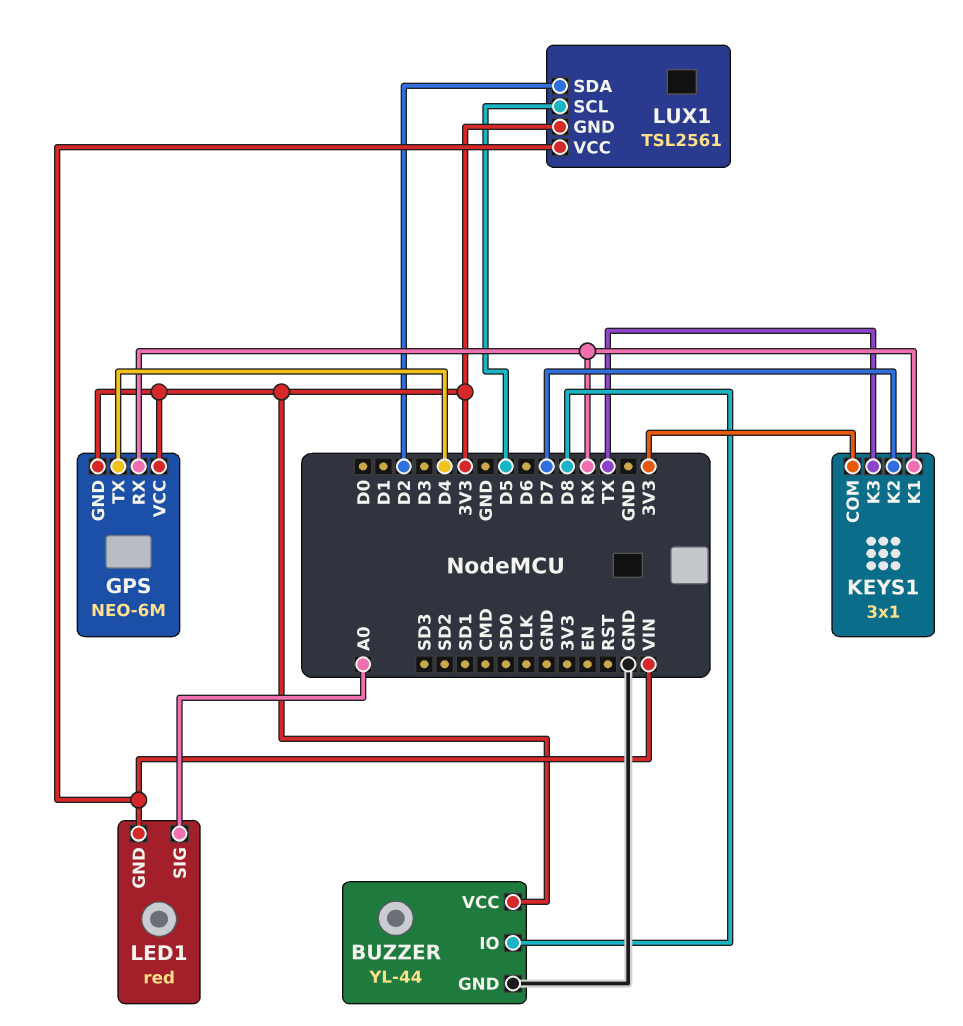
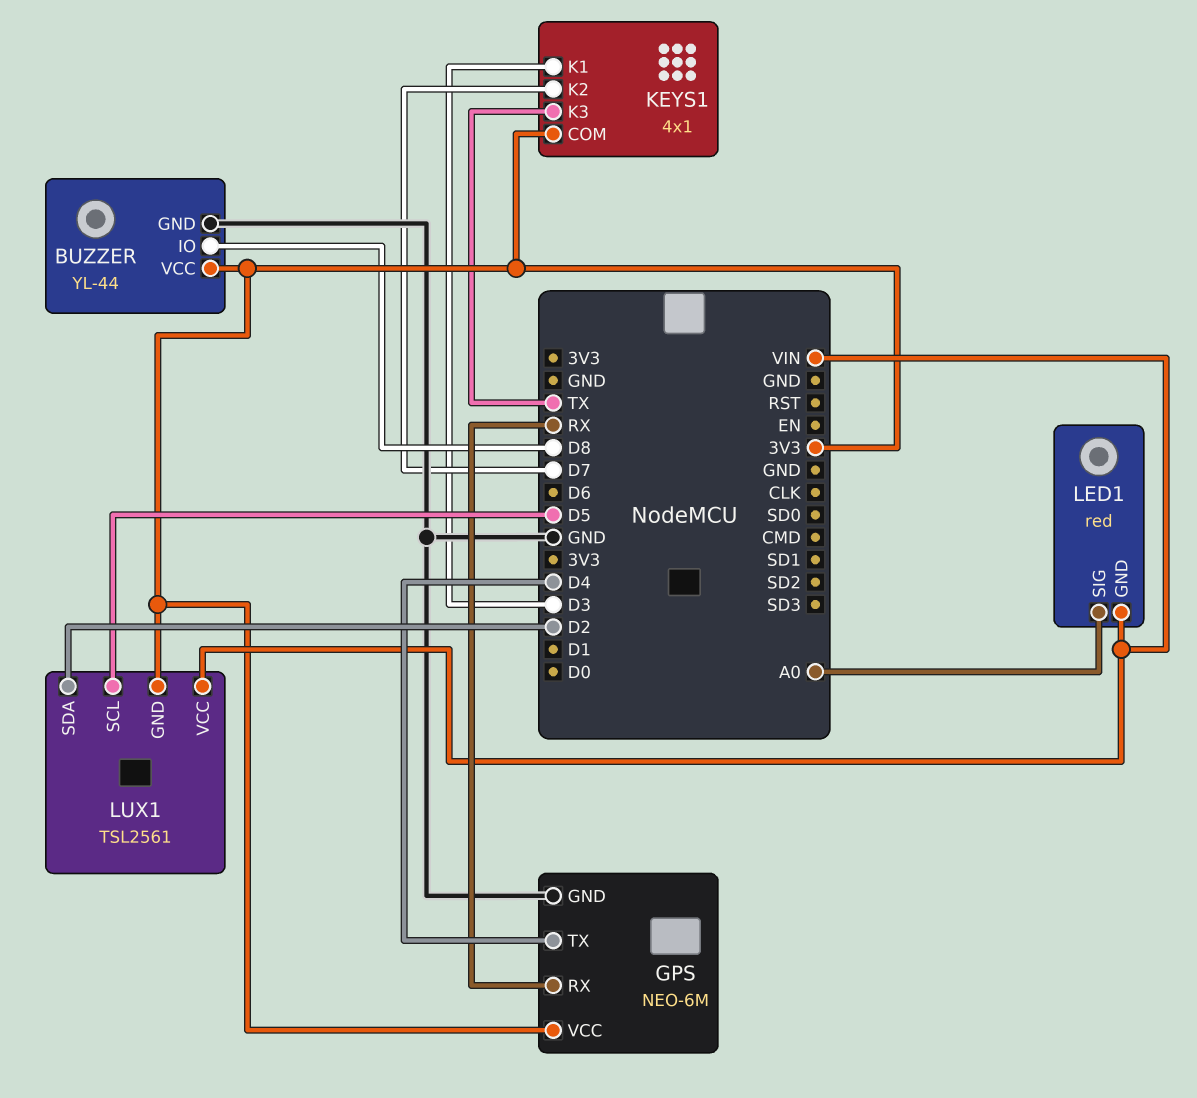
GPS pin GND: 3V3 -> GND
KEYS1: 3x1 -> 4x1
KEYS1 pin K1: RX -> D3

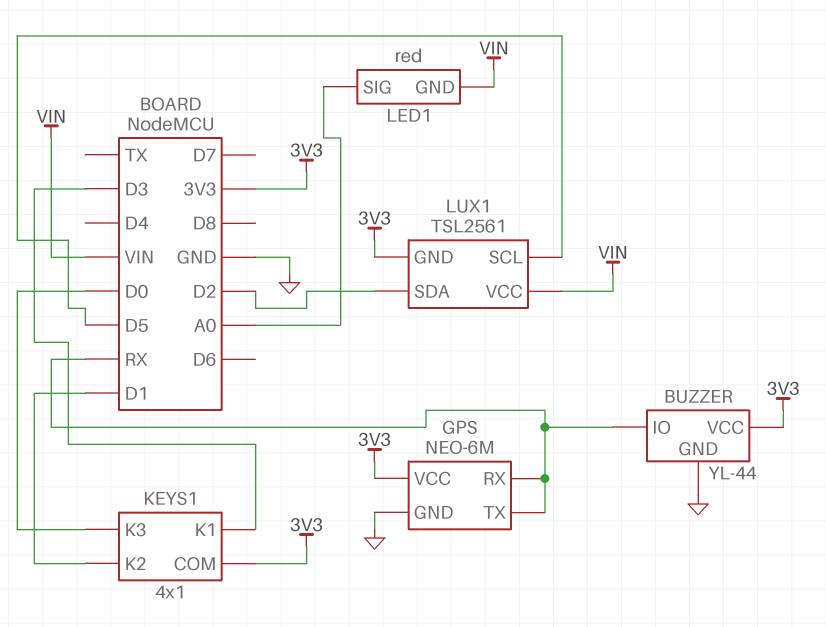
BUZZER pin IO: D8 -> RX
GPS pin TX: D4 -> RX
KEYS1 pin K2: D7 -> D1
KEYS1 pin K3: TX -> D0

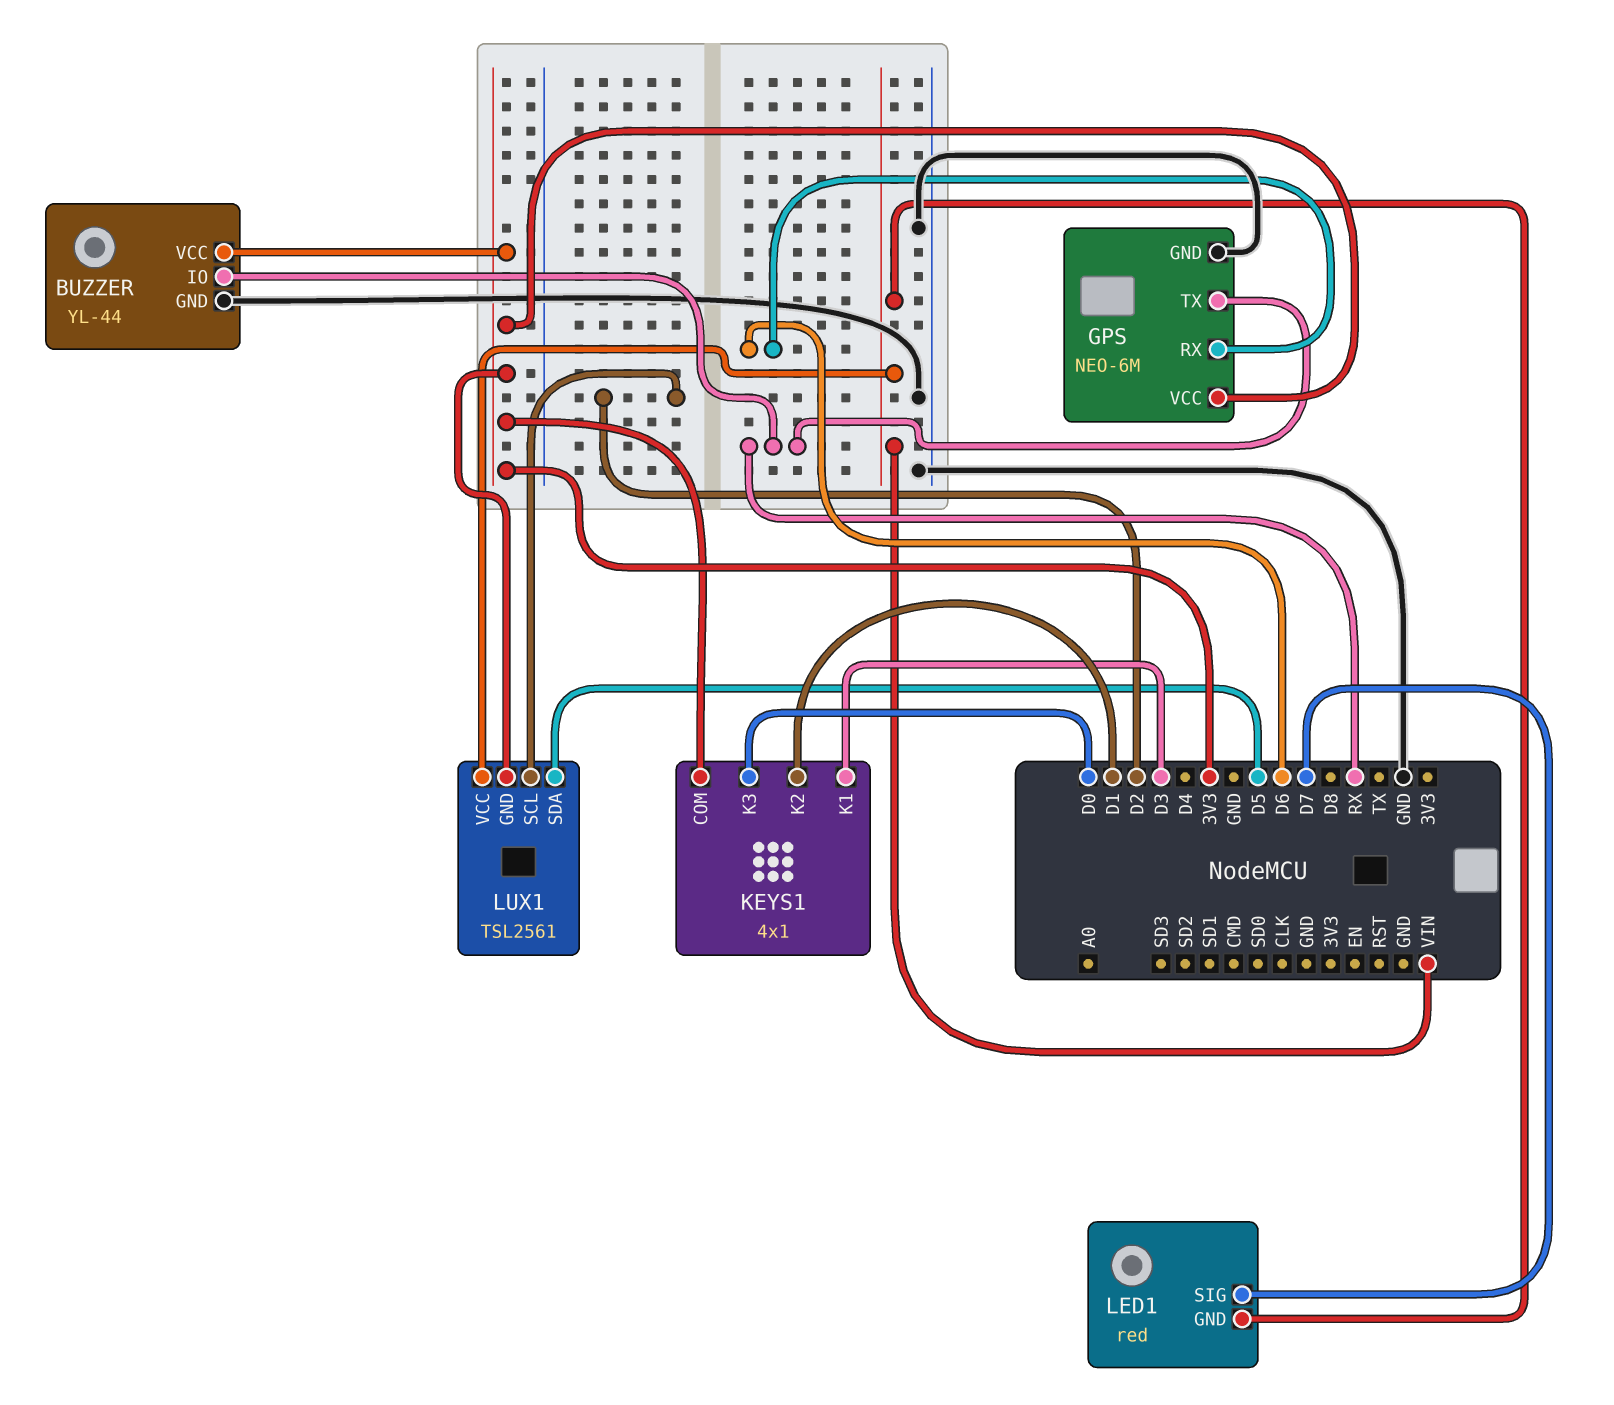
GPS pin RX: RX -> D6
LED1 pin SIG: A0 -> D7
LUX1 pin SCL: D5 -> D2
LUX1 pin SDA: D2 -> D5

